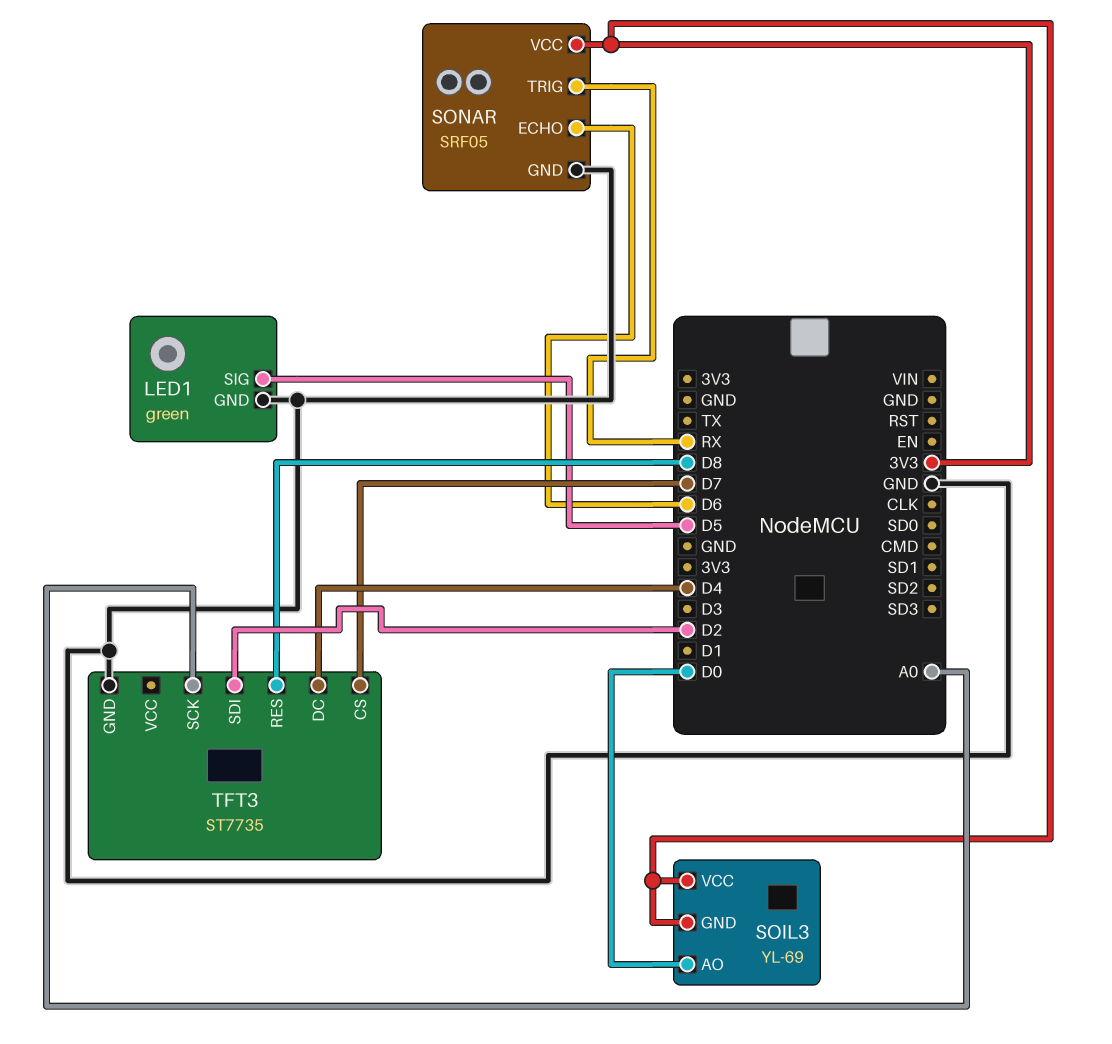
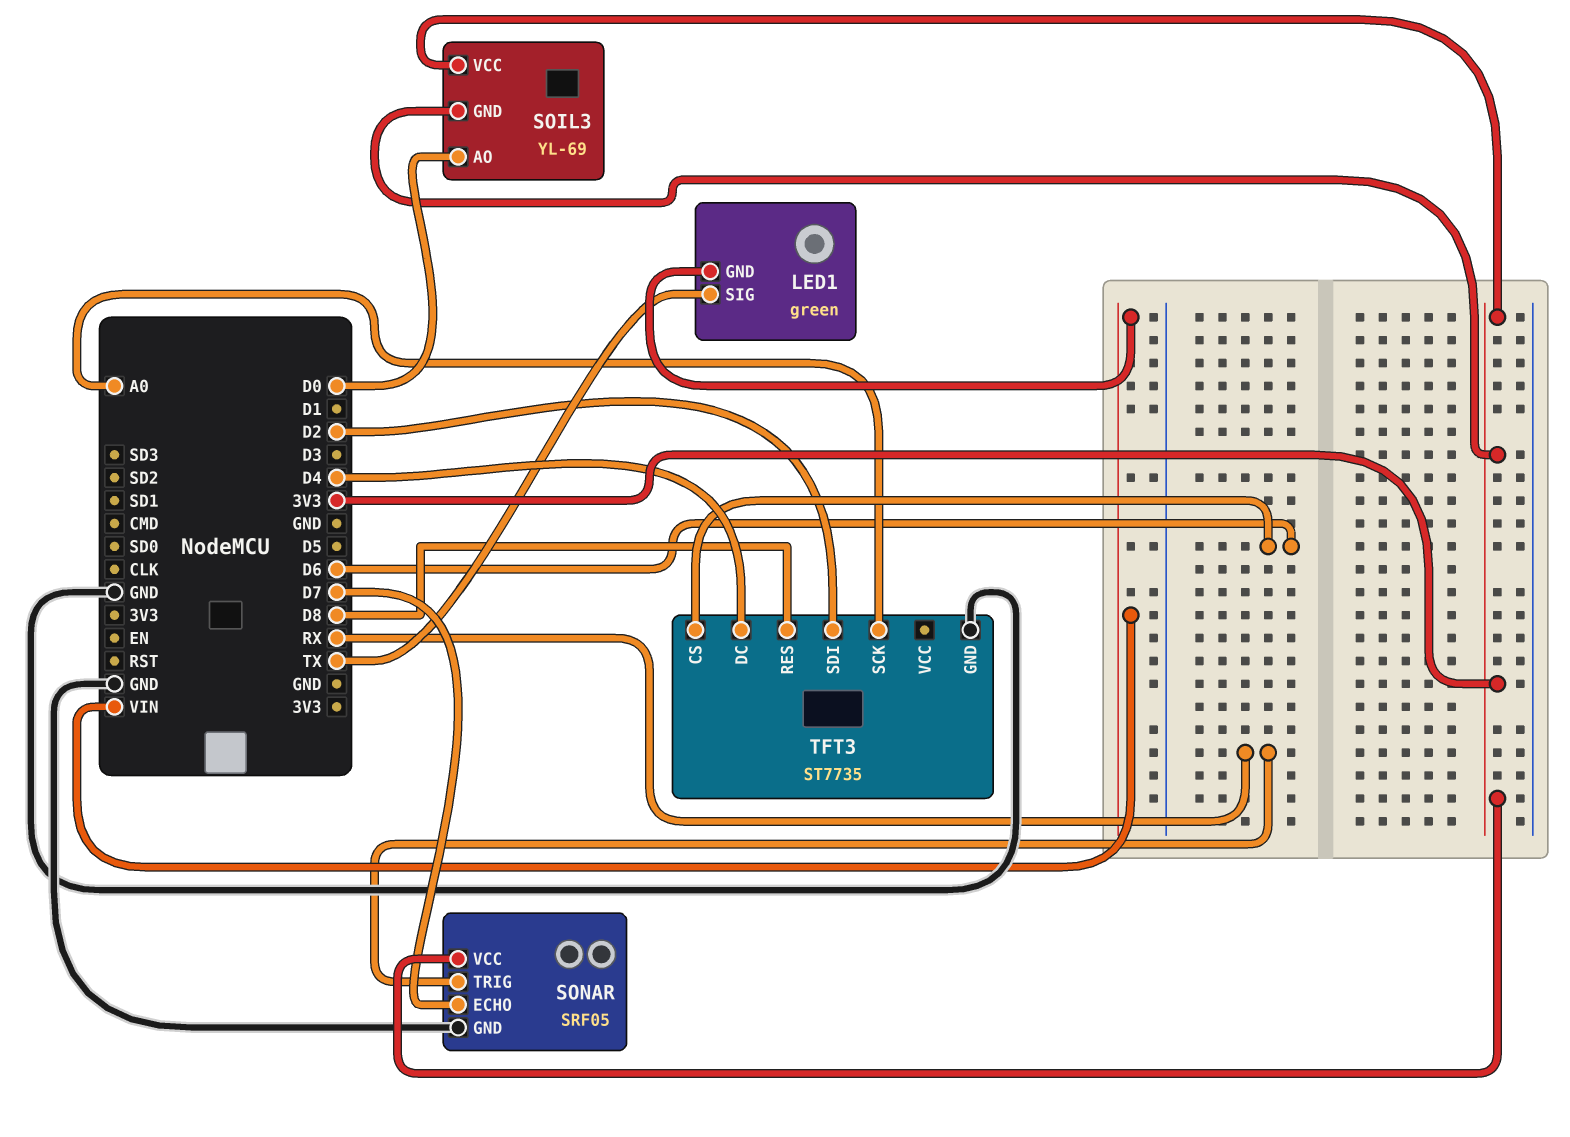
LED1 pin GND: GND -> VIN
LED1 pin SIG: D5 -> TX
SONAR pin ECHO: D6 -> D7
TFT3 pin CS: D7 -> D6

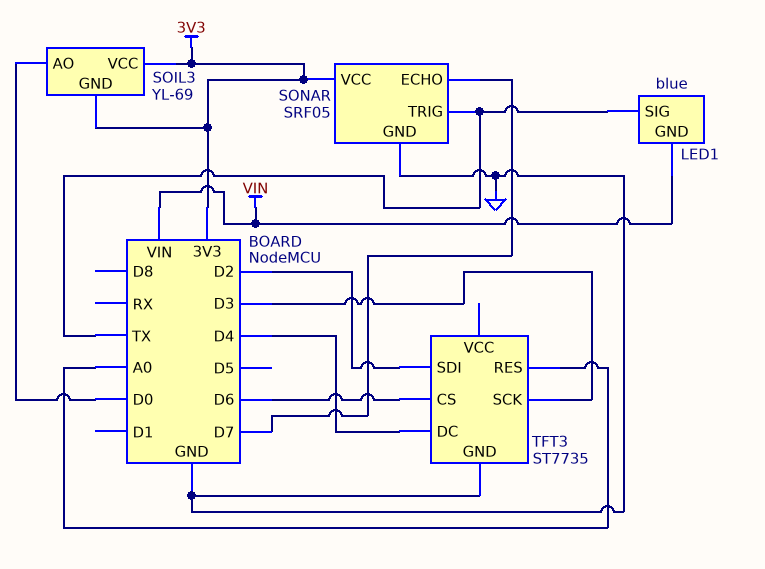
LED1: green -> blue
SONAR pin TRIG: RX -> TX
TFT3 pin RES: D8 -> A0
TFT3 pin SCK: A0 -> D3

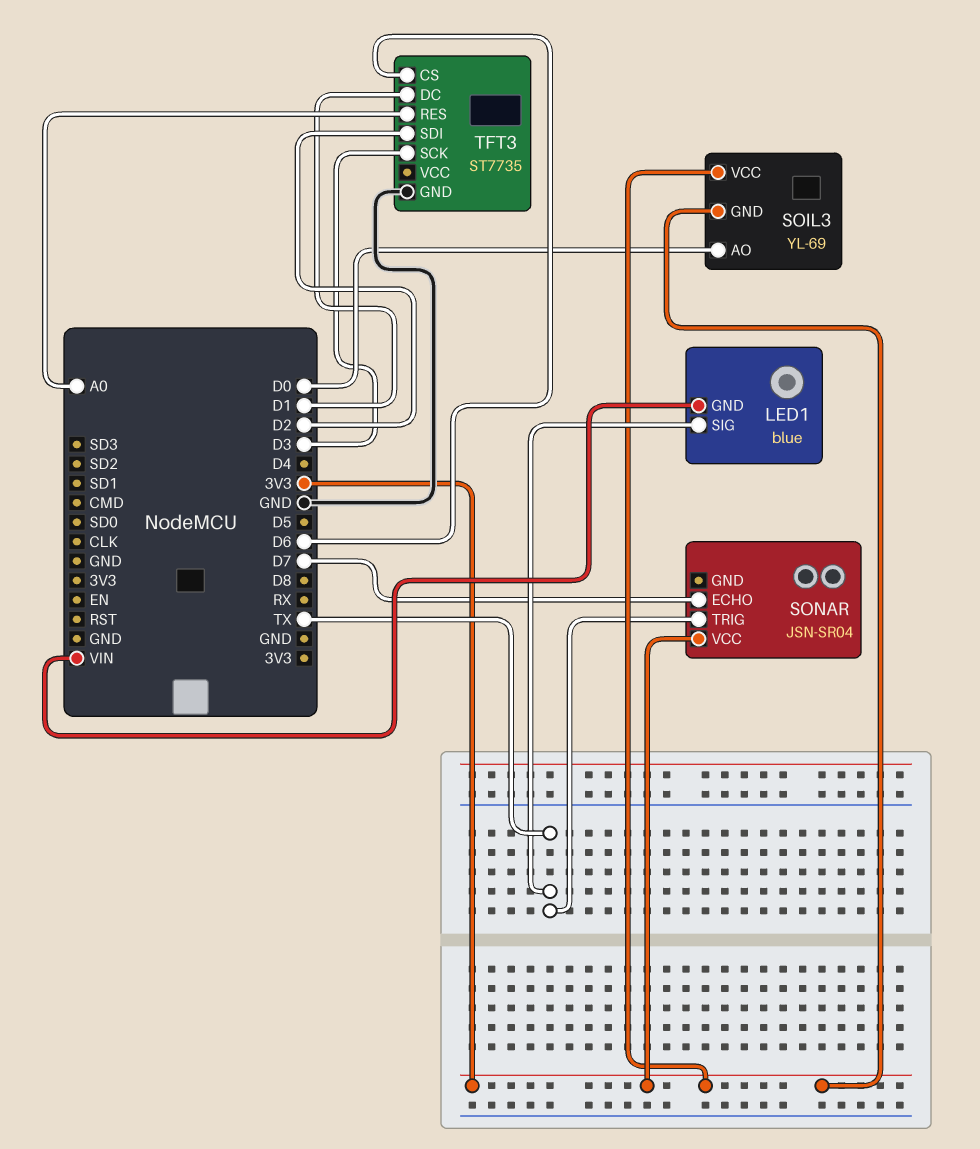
SONAR: SRF05 -> JSN-SR04
SONAR pin GND: GND -> none
TFT3 pin DC: D4 -> D1

